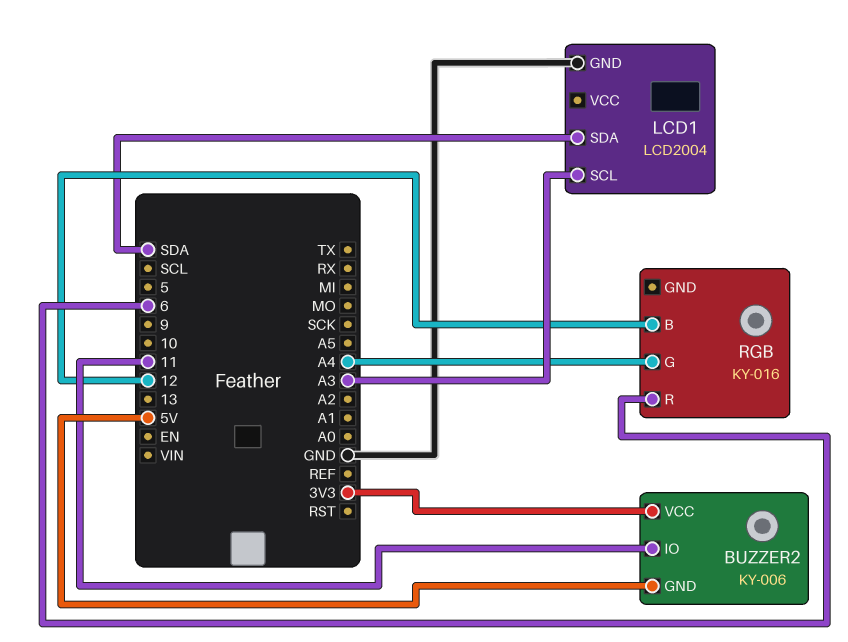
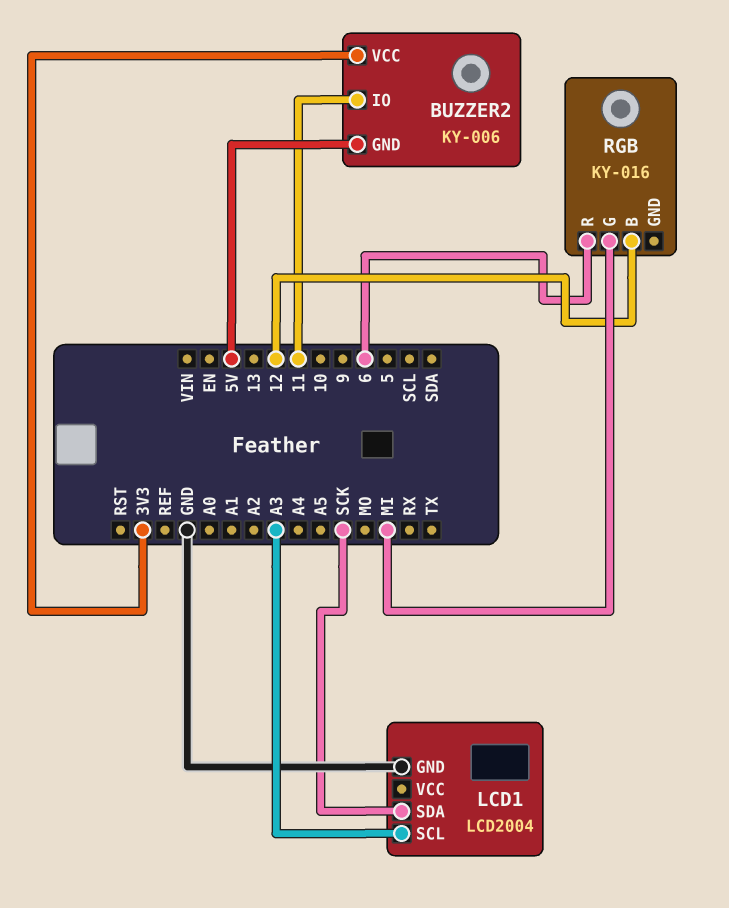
LCD1 pin SDA: SDA -> SCK
RGB pin G: A4 -> MI

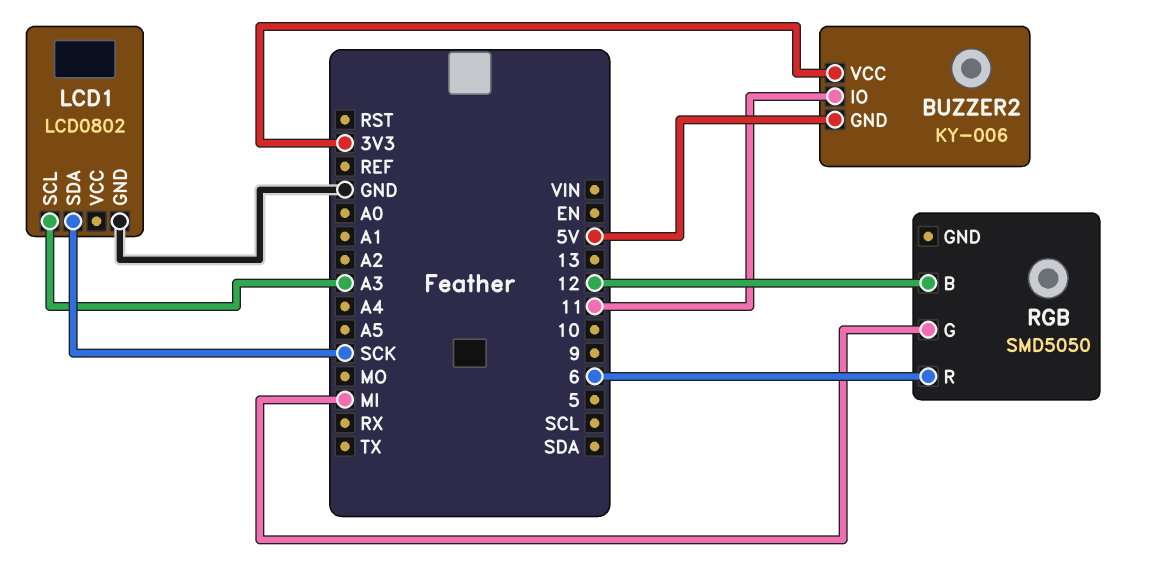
LCD1: LCD2004 -> LCD0802
RGB: KY-016 -> SMD5050

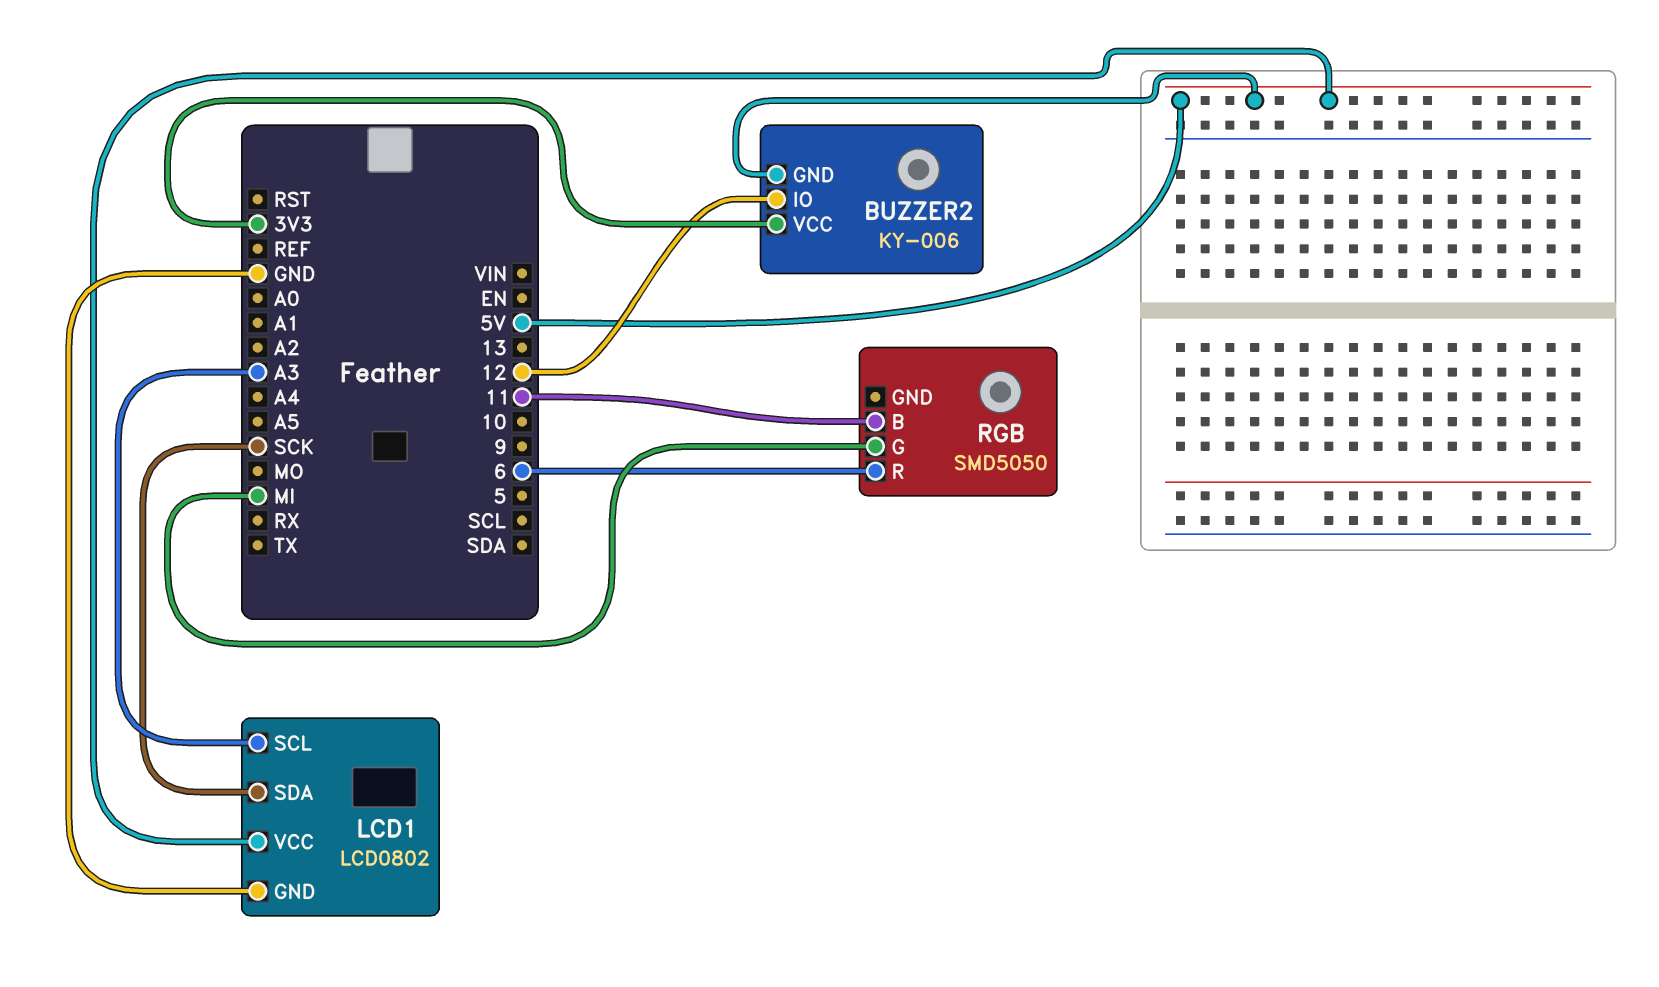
BUZZER2 pin IO: 11 -> 12
LCD1 pin VCC: none -> 5V
RGB pin B: 12 -> 11

